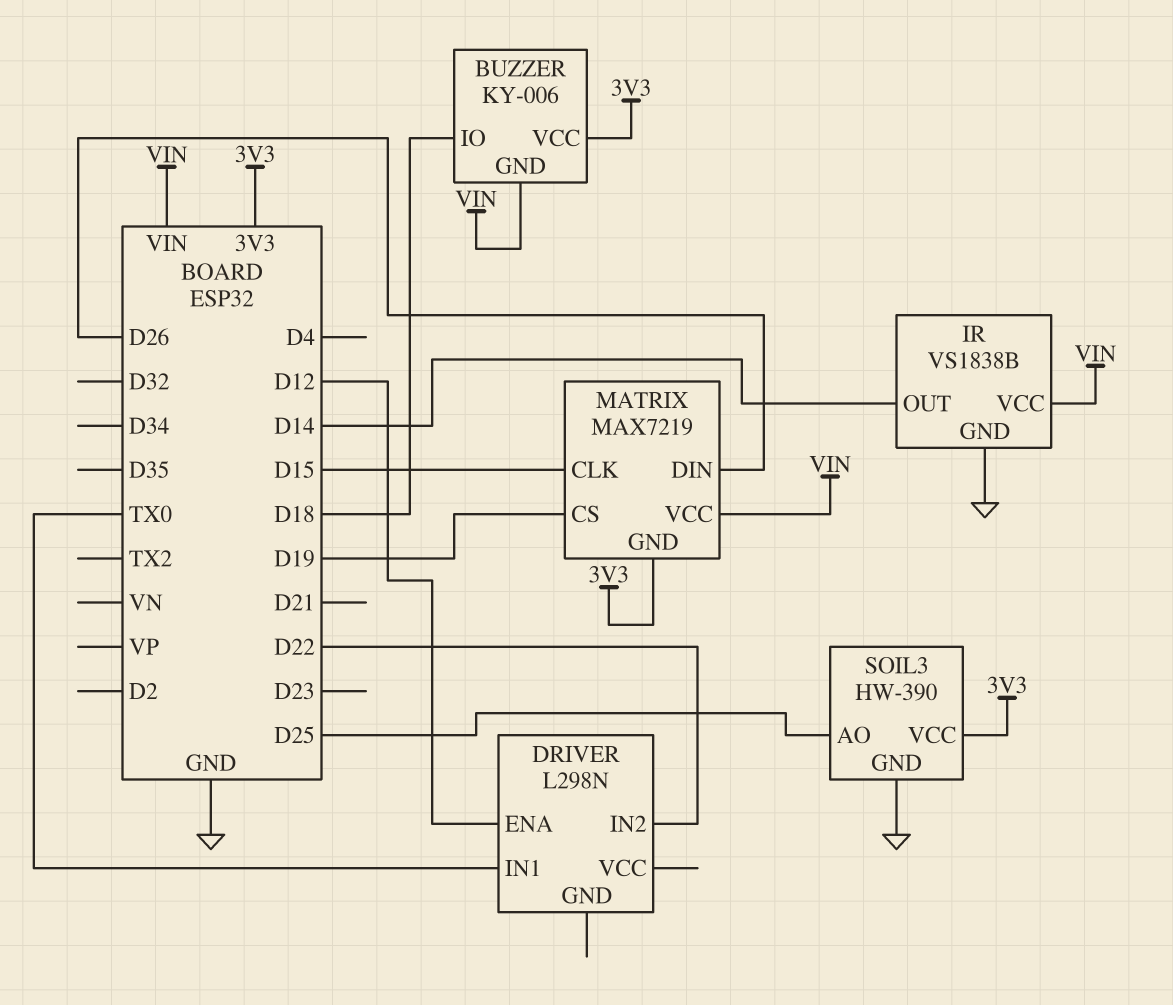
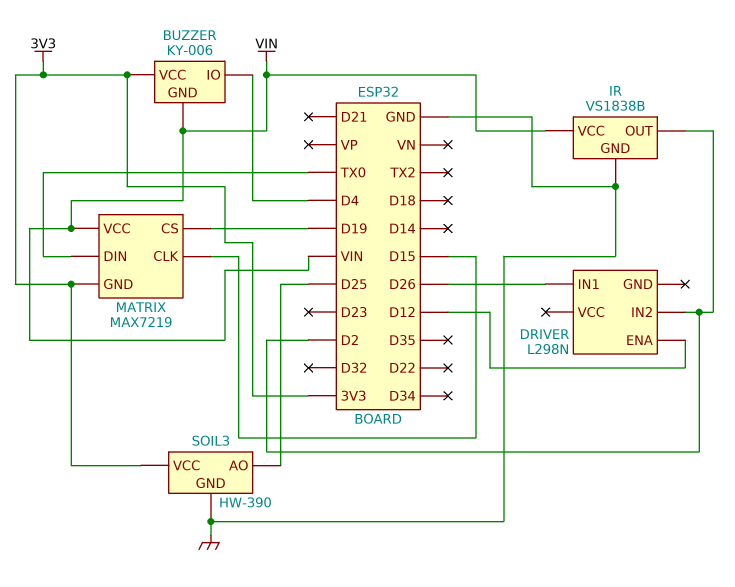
BUZZER pin IO: D18 -> D4
DRIVER pin IN1: TX0 -> D26
DRIVER pin IN2: D22 -> D2
IR pin OUT: D14 -> D2
MATRIX pin DIN: D26 -> TX0

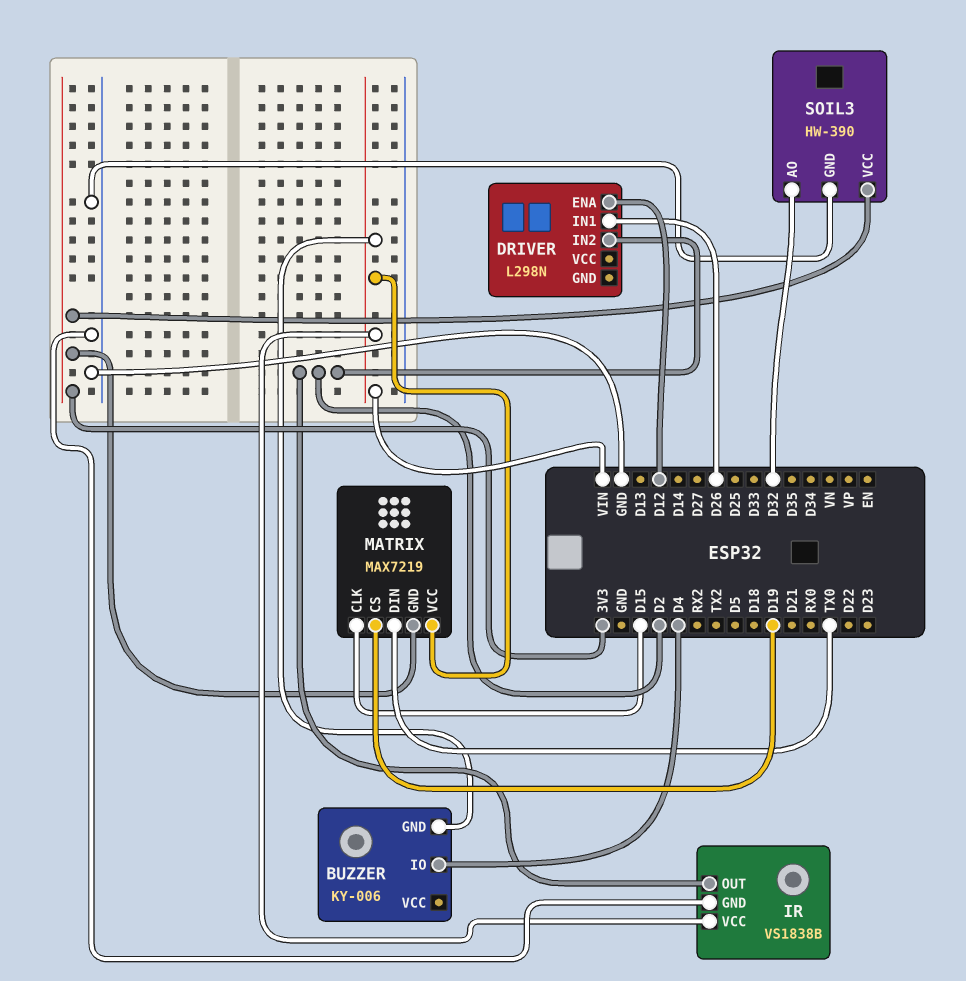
BUZZER pin VCC: 3V3 -> none
SOIL3 pin AO: D25 -> D32

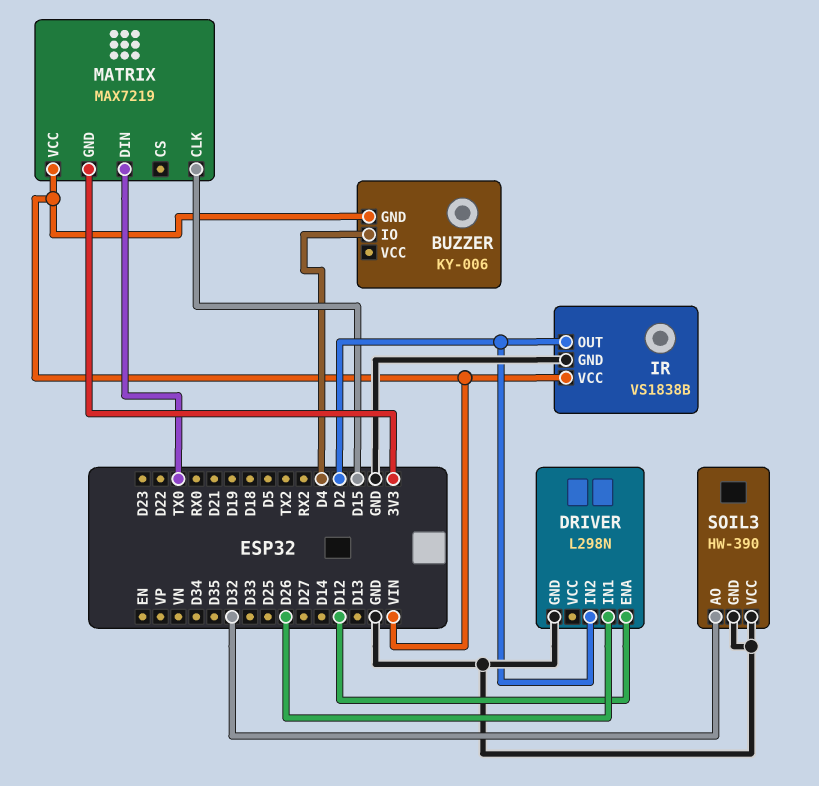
DRIVER pin GND: none -> GND
MATRIX pin CS: D19 -> none
SOIL3 pin VCC: 3V3 -> GND

